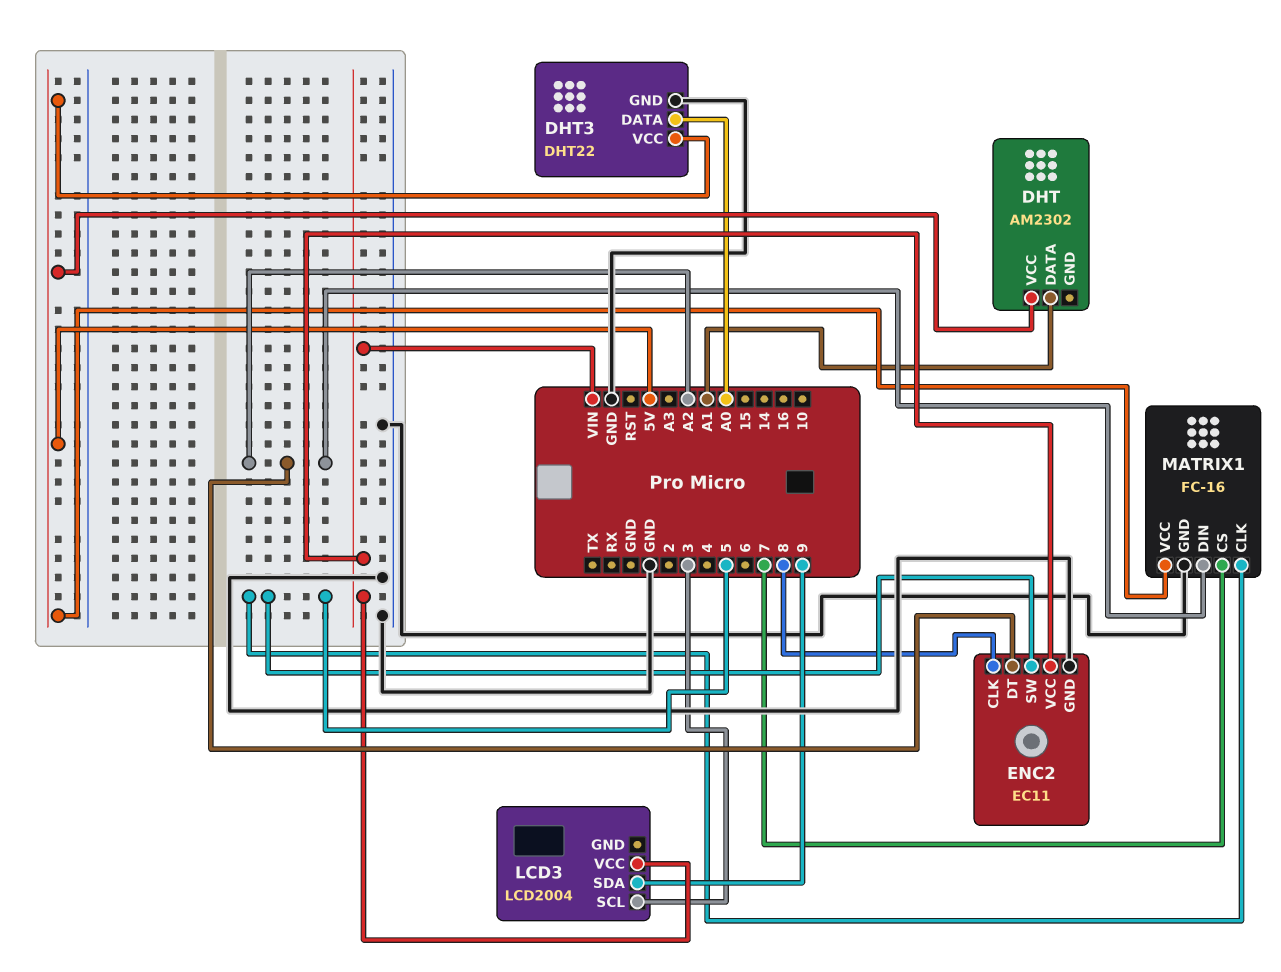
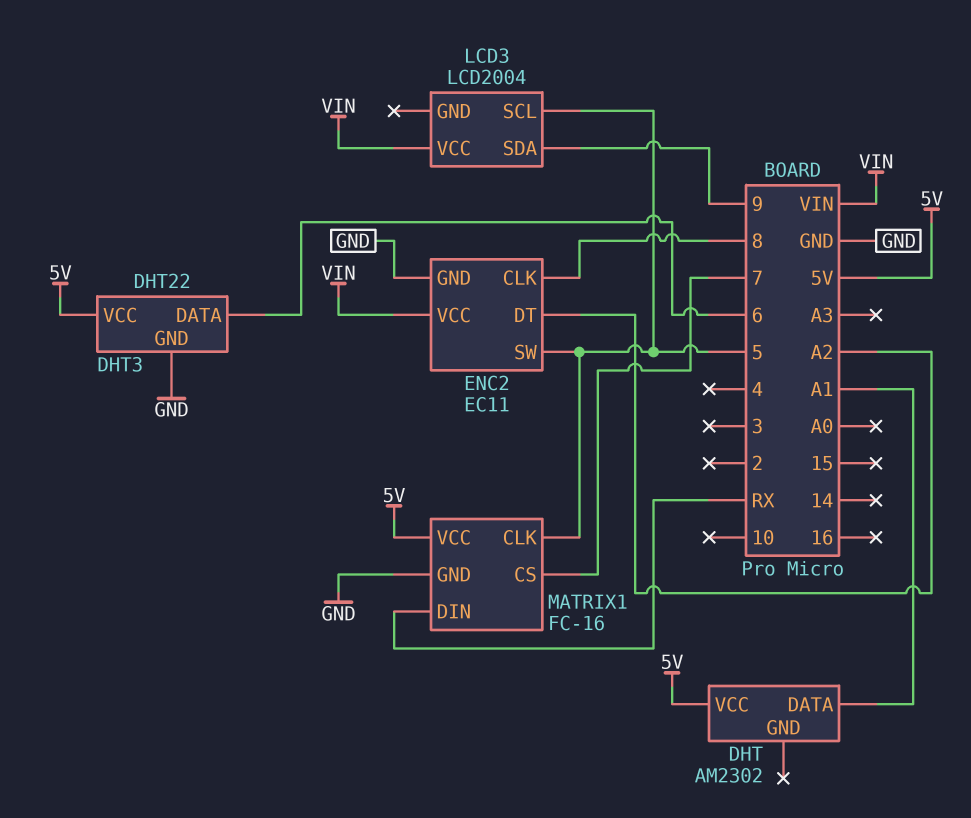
DHT3 pin DATA: A0 -> 6
LCD3 pin SCL: 3 -> 5
MATRIX1 pin DIN: A2 -> RX

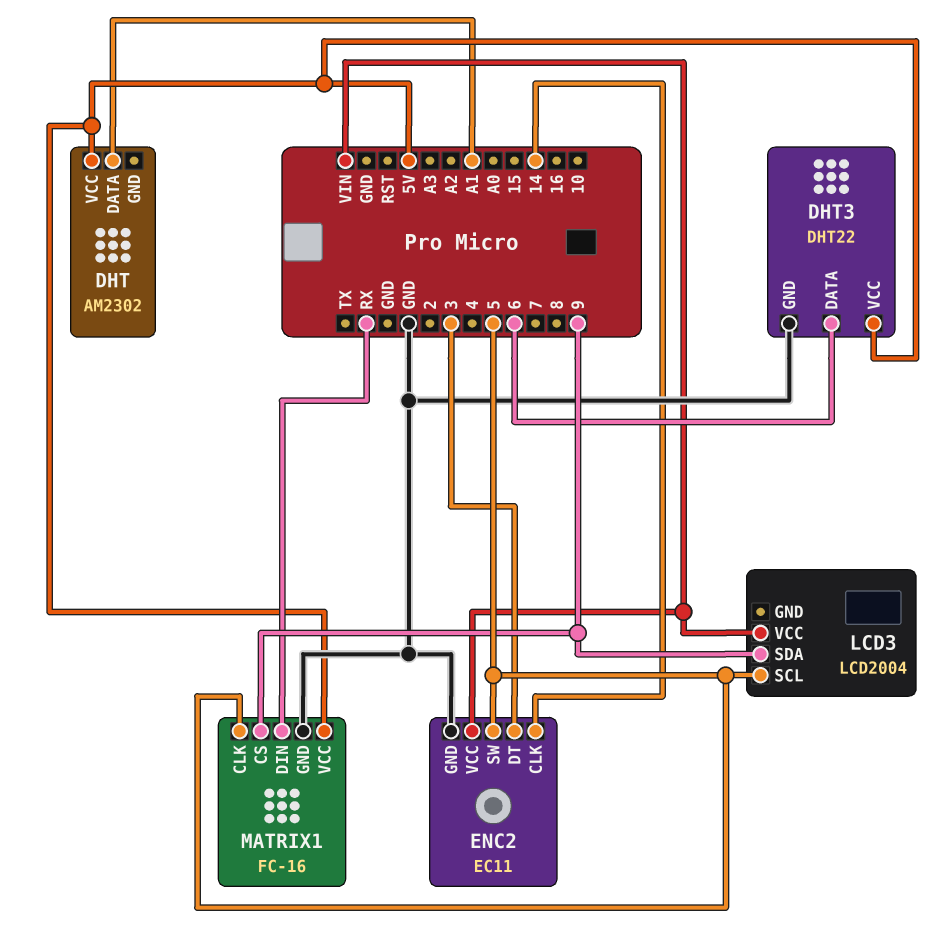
ENC2 pin CLK: 8 -> 14
ENC2 pin DT: A2 -> 3
MATRIX1 pin CS: 7 -> 9

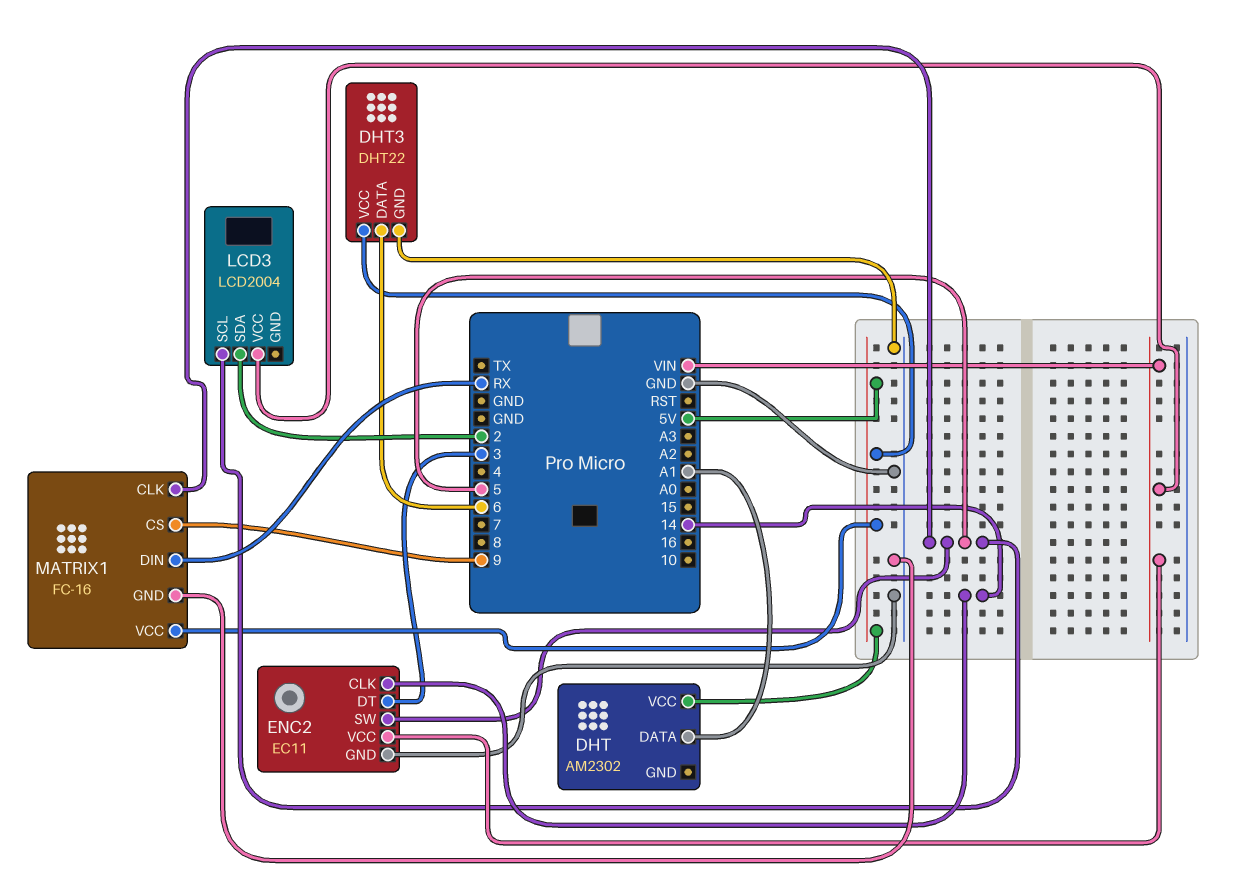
LCD3 pin SDA: 9 -> 2

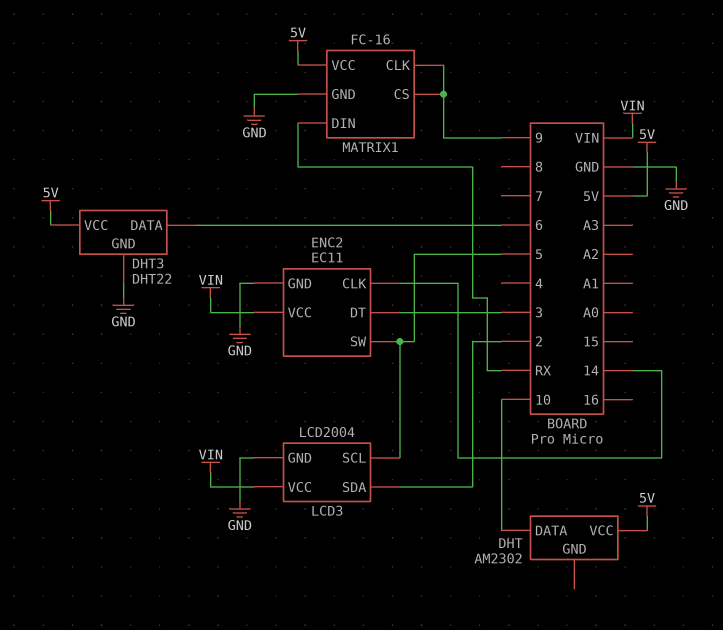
DHT pin DATA: A1 -> 10
LCD3 pin GND: none -> GND
MATRIX1 pin CLK: 5 -> 9

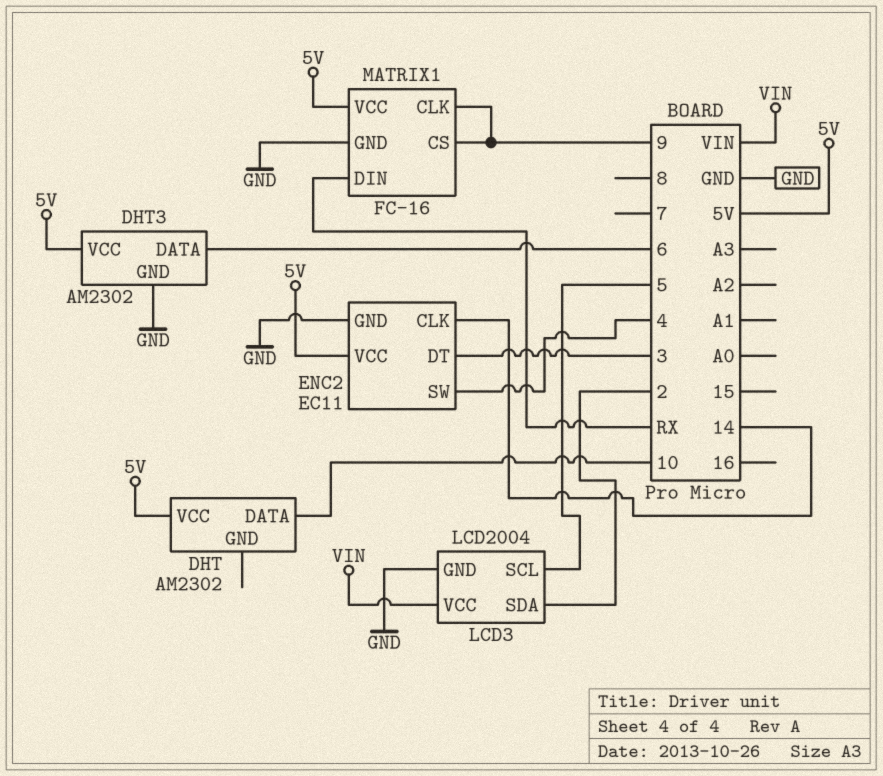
DHT3: DHT22 -> AM2302
ENC2 pin SW: 5 -> 4
ENC2 pin VCC: VIN -> 5V

